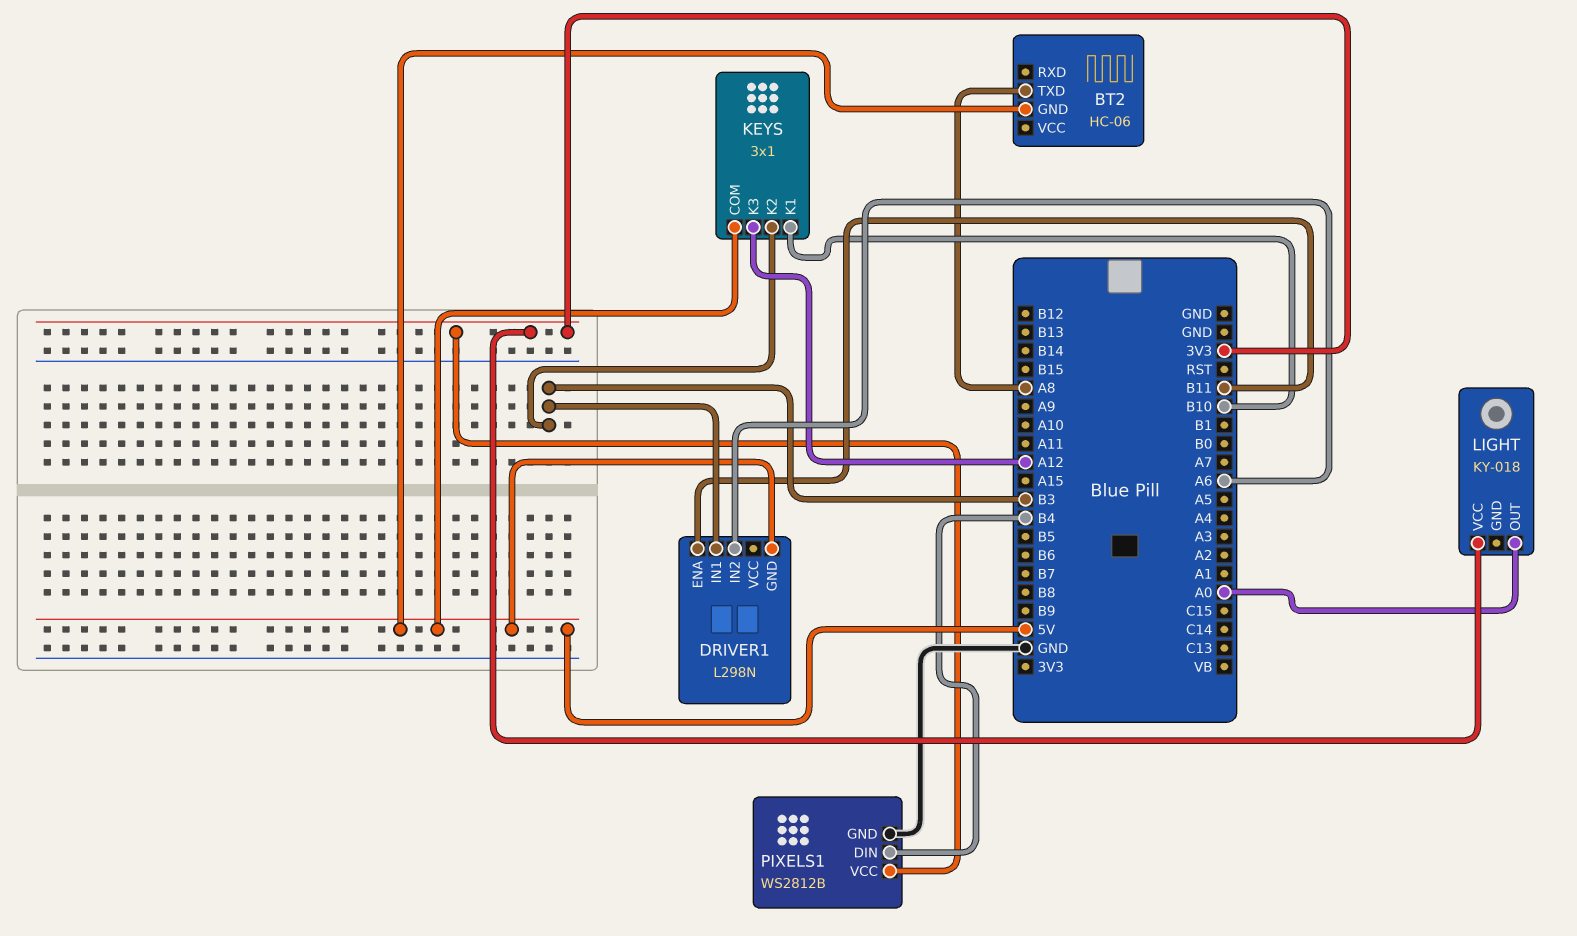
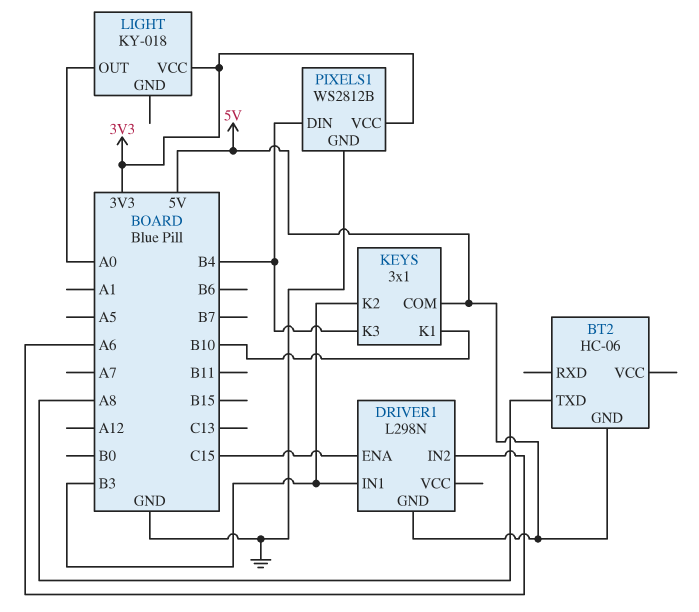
DRIVER1 pin ENA: B11 -> C15
KEYS pin K3: A12 -> B4

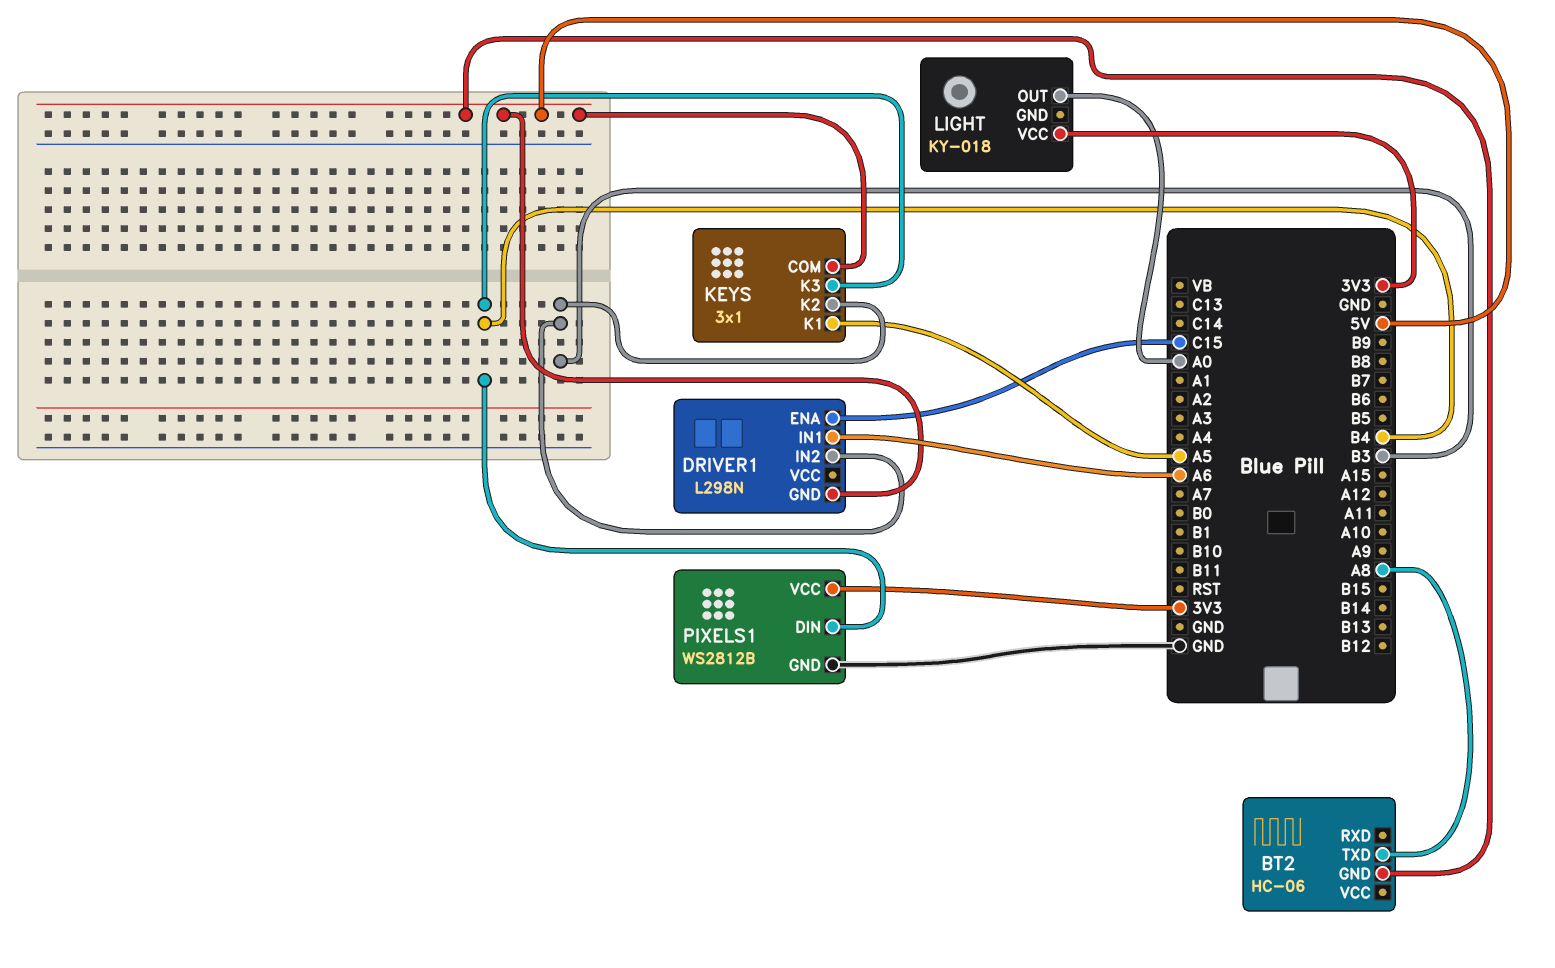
DRIVER1 pin IN1: B3 -> A6
DRIVER1 pin IN2: A6 -> B3
KEYS pin K1: B10 -> A5

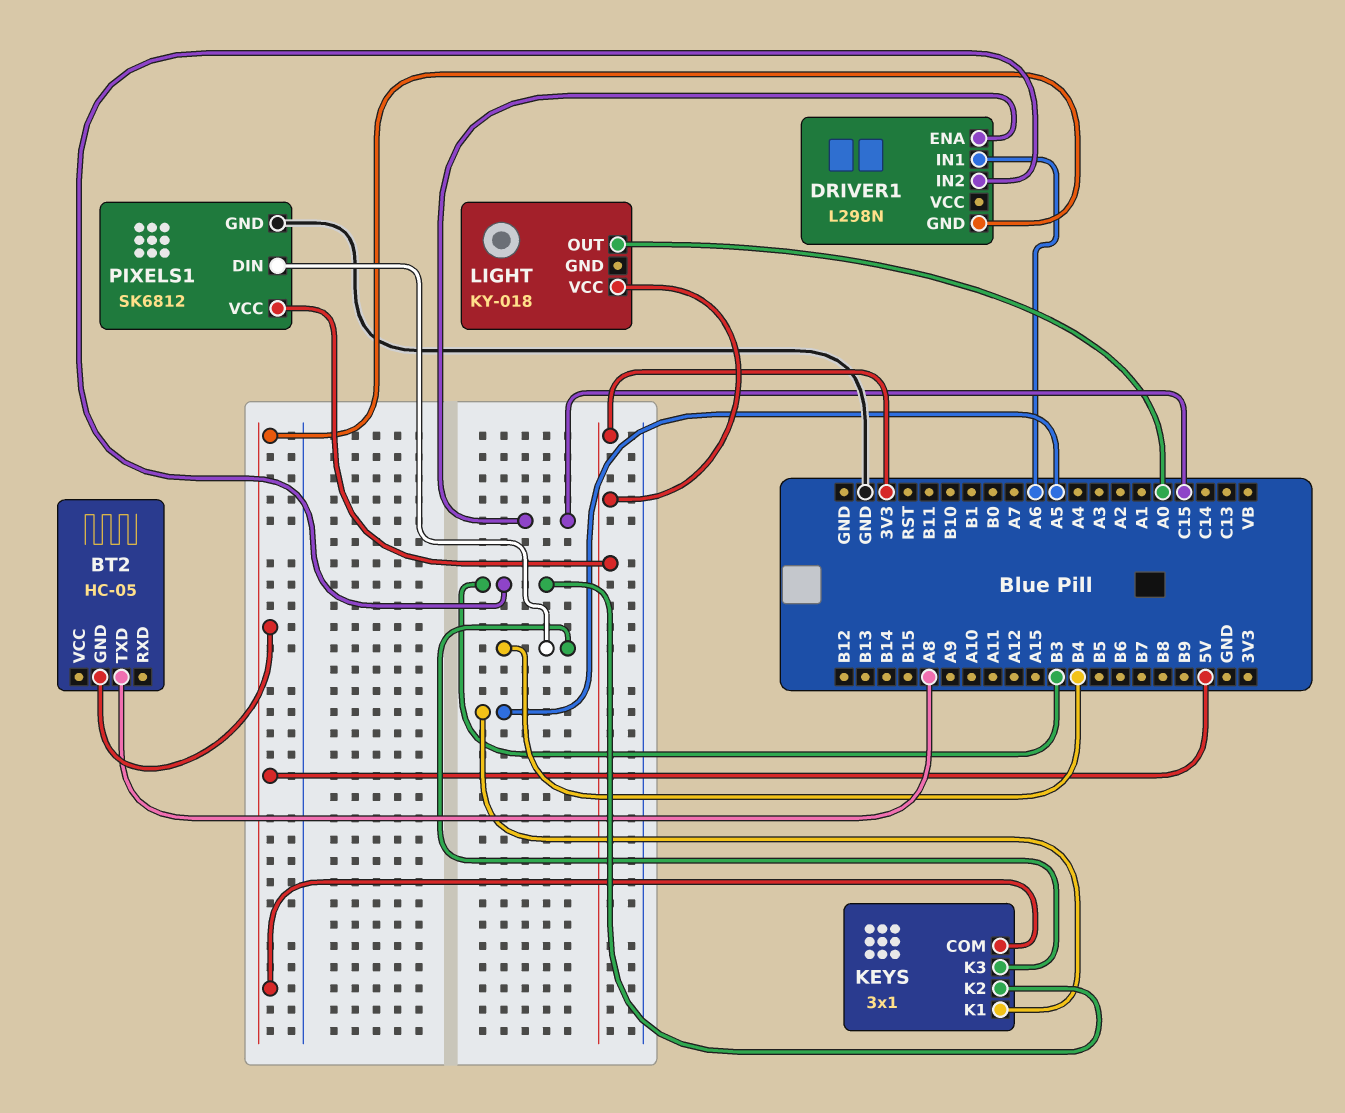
BT2: HC-06 -> HC-05
PIXELS1: WS2812B -> SK6812

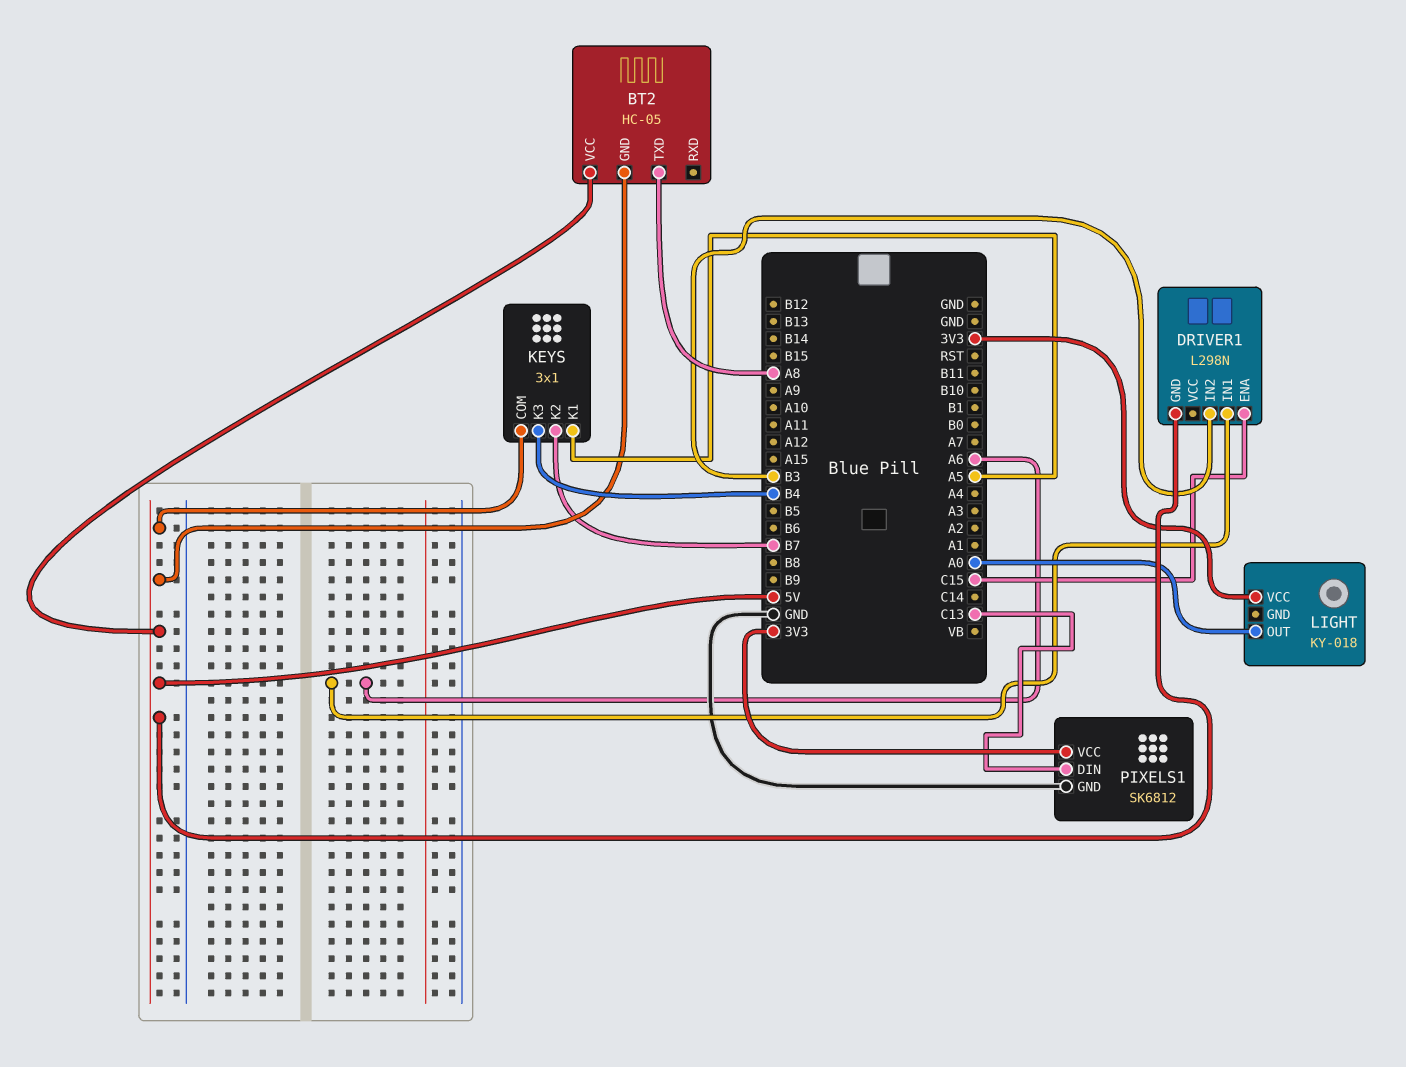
BT2 pin VCC: none -> 5V
KEYS pin K2: B3 -> B7
PIXELS1 pin DIN: B4 -> C13

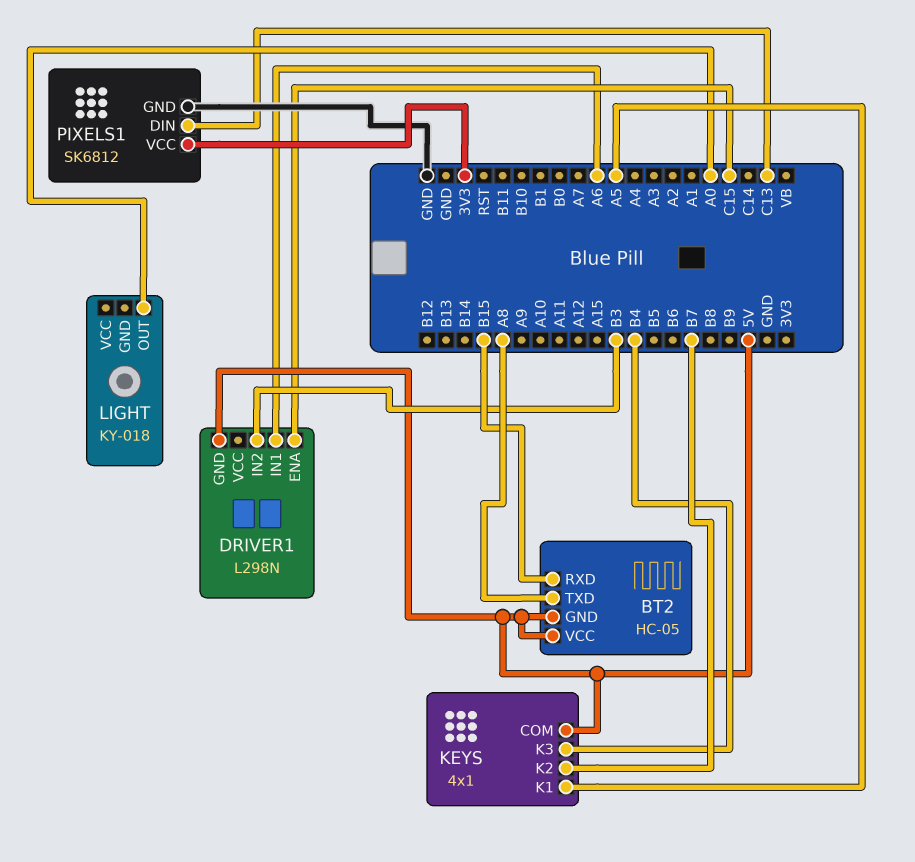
BT2 pin RXD: none -> B15
KEYS: 3x1 -> 4x1
LIGHT pin VCC: 3V3 -> none

